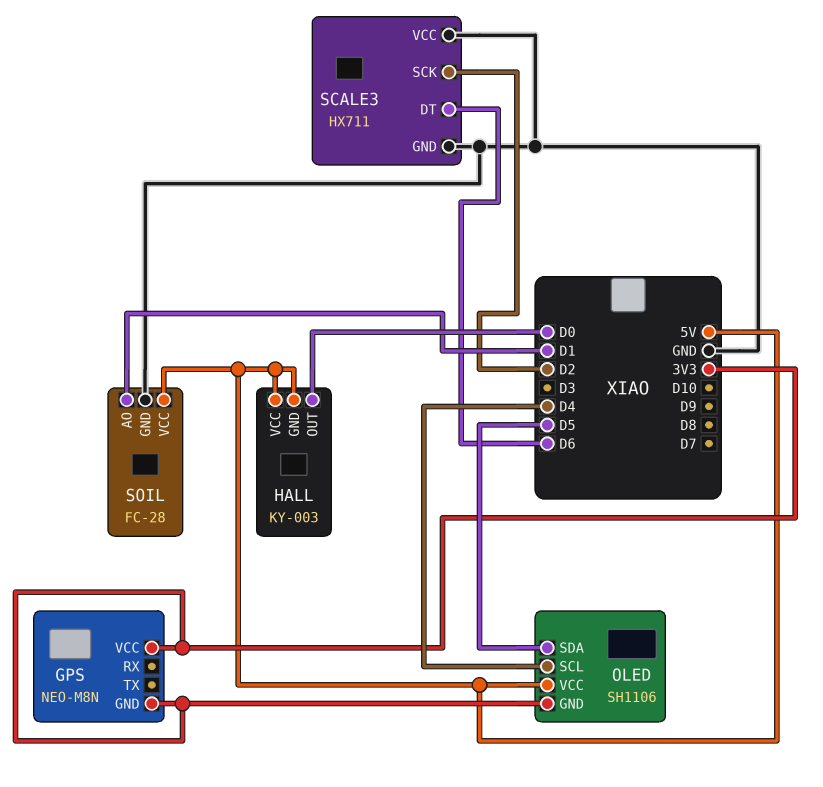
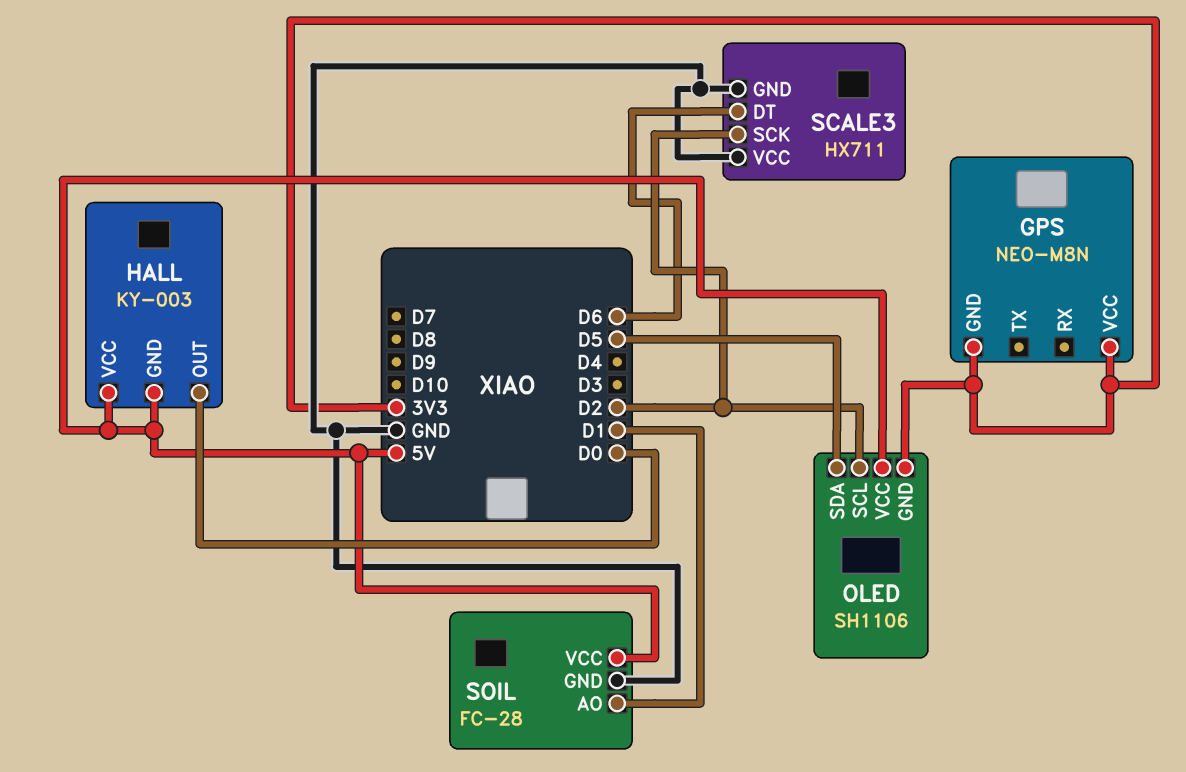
OLED pin SCL: D4 -> D2

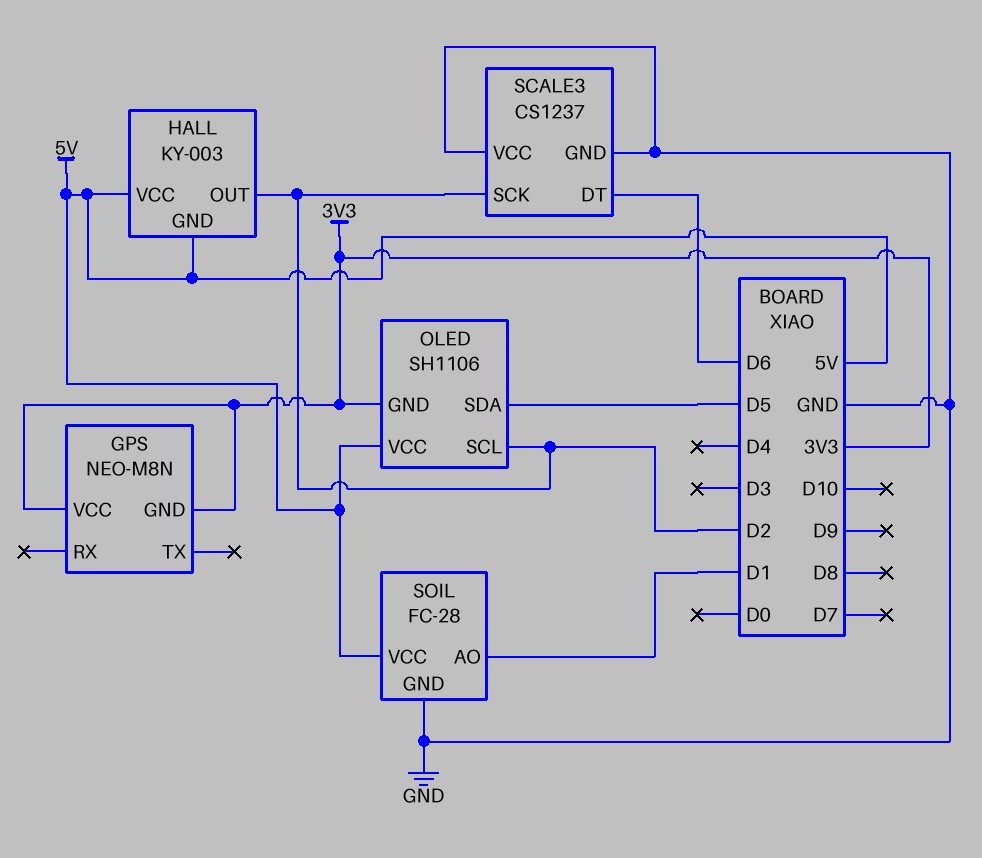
HALL pin OUT: D0 -> D2
SCALE3: HX711 -> CS1237

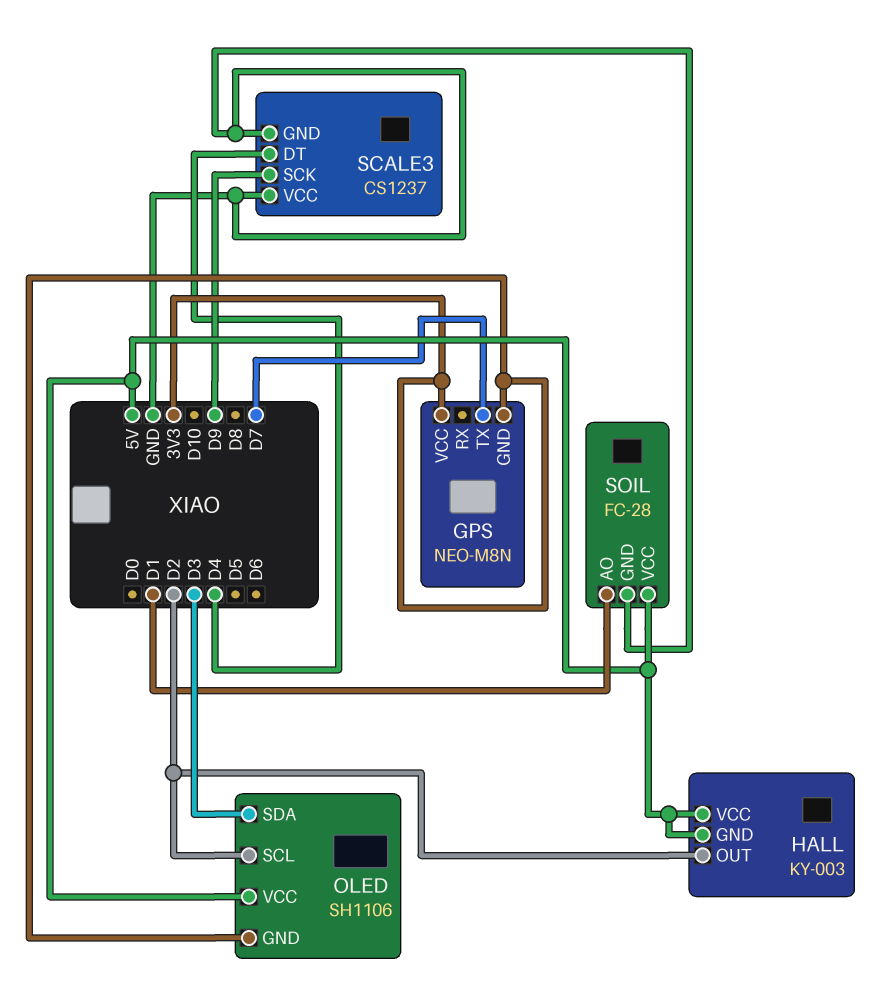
GPS pin TX: none -> D7
OLED pin SDA: D5 -> D3
SCALE3 pin DT: D6 -> D4
SCALE3 pin SCK: D2 -> D9

